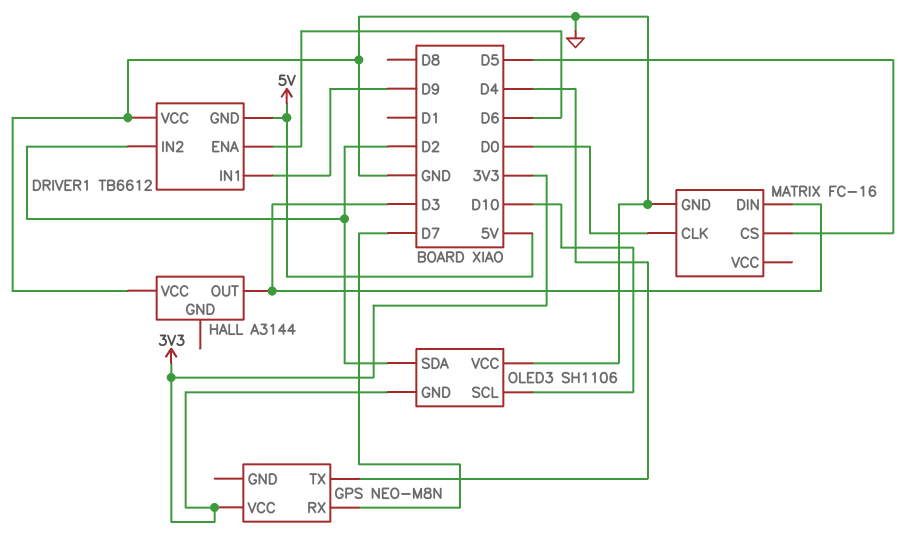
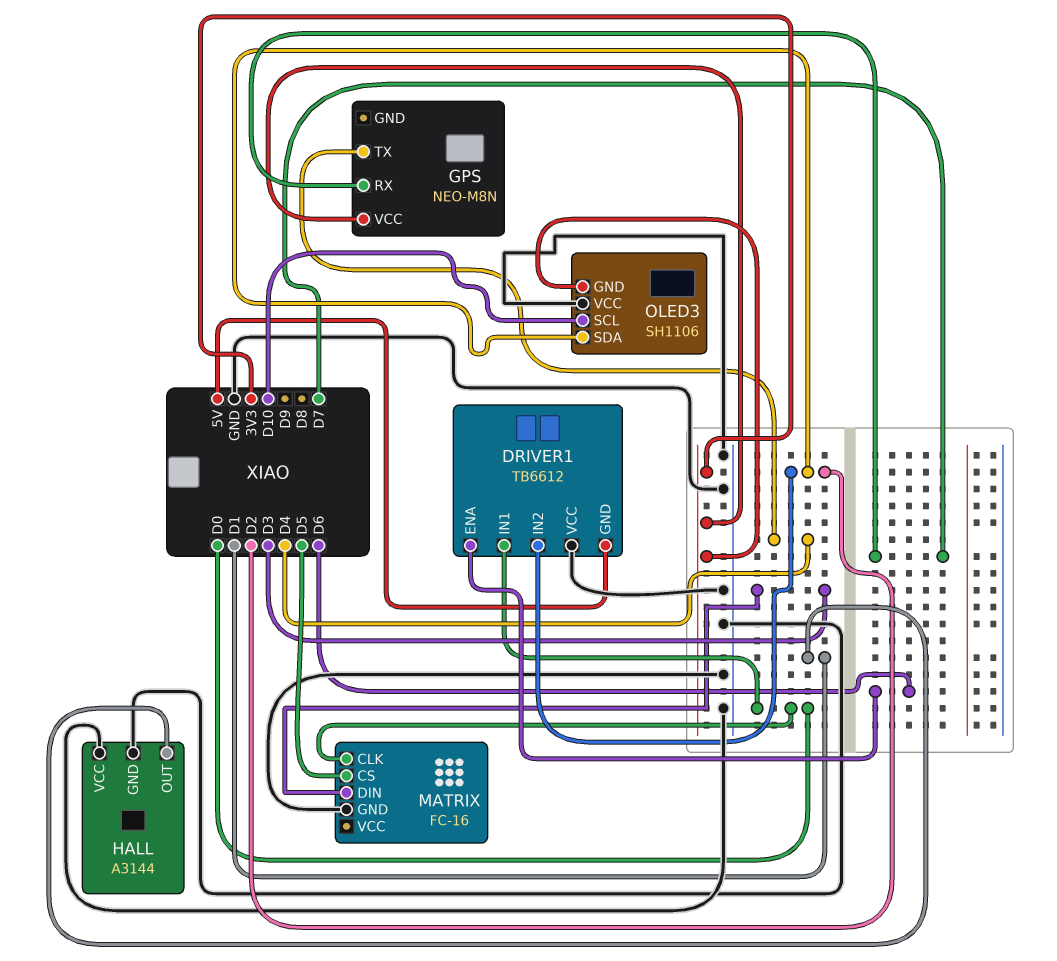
DRIVER1 pin IN1: D9 -> D0
HALL pin GND: none -> GND
HALL pin OUT: D3 -> D1

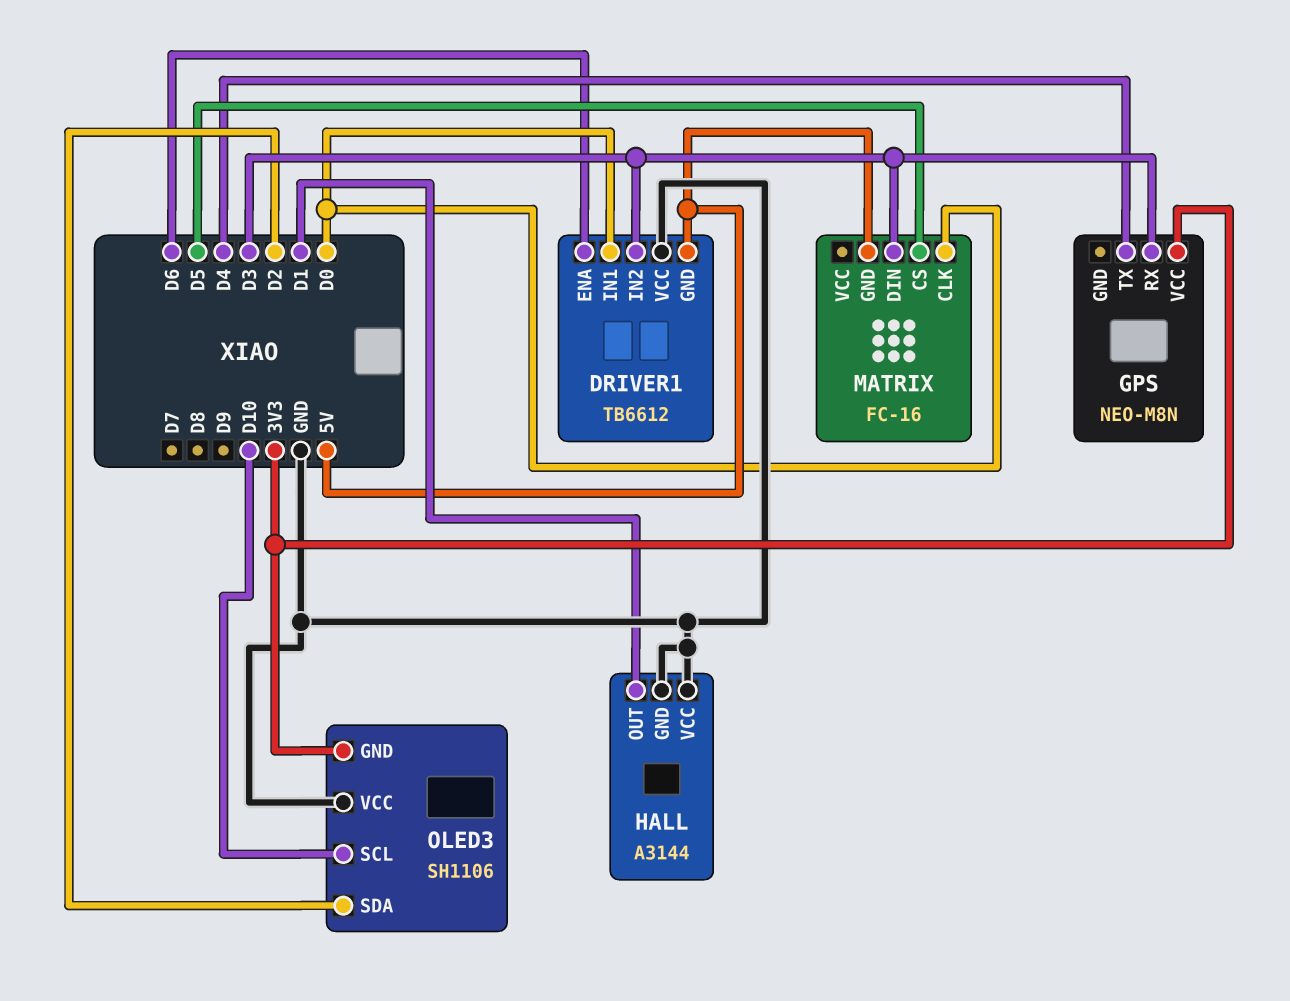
DRIVER1 pin IN2: D2 -> D3
GPS pin RX: D7 -> D3
MATRIX pin GND: GND -> 5V

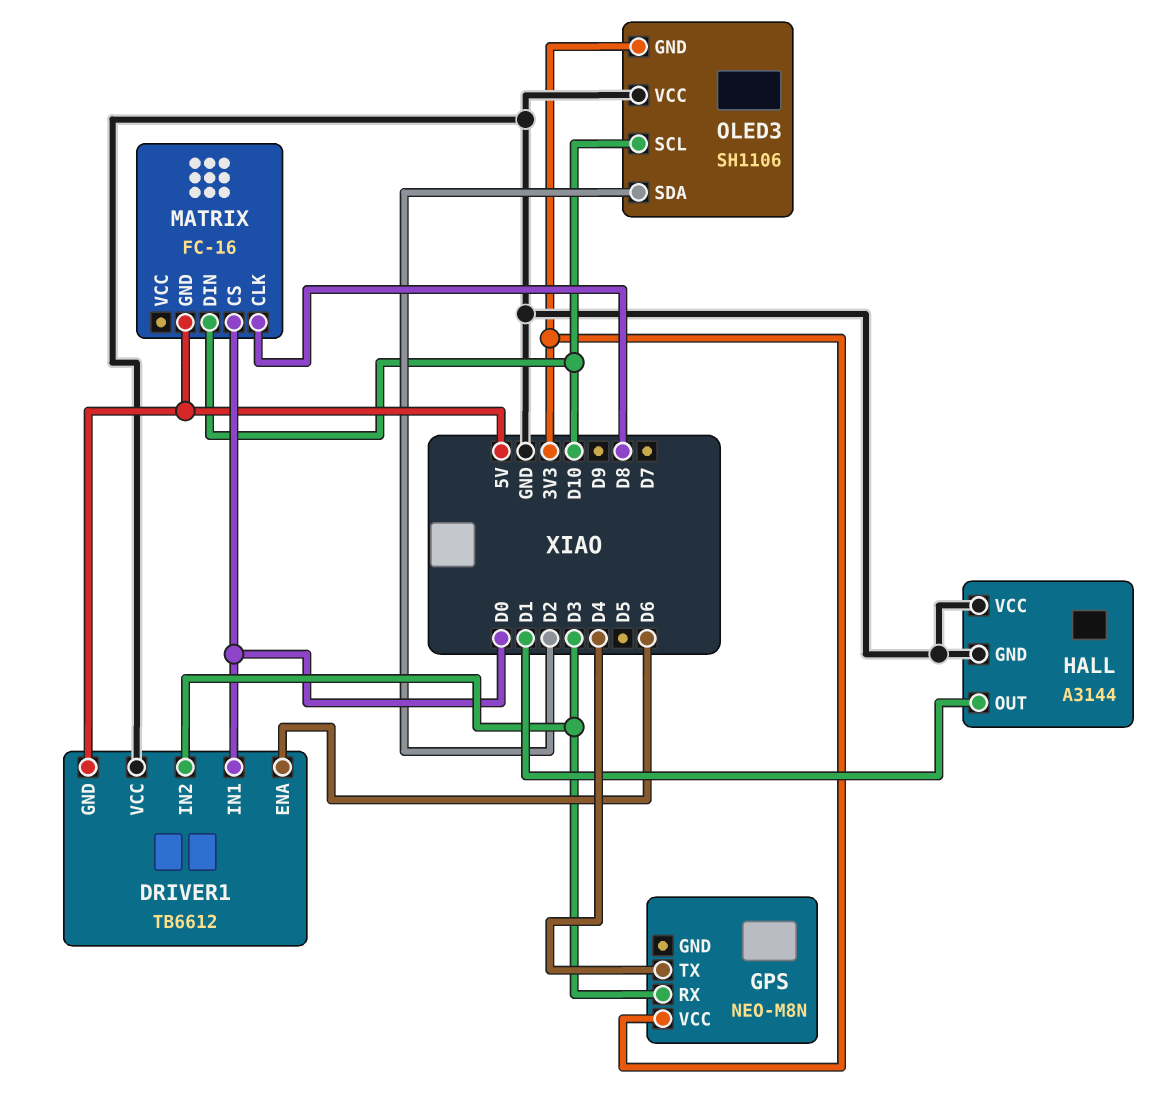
MATRIX pin CLK: D0 -> D8
MATRIX pin CS: D5 -> D0
MATRIX pin DIN: D3 -> D10

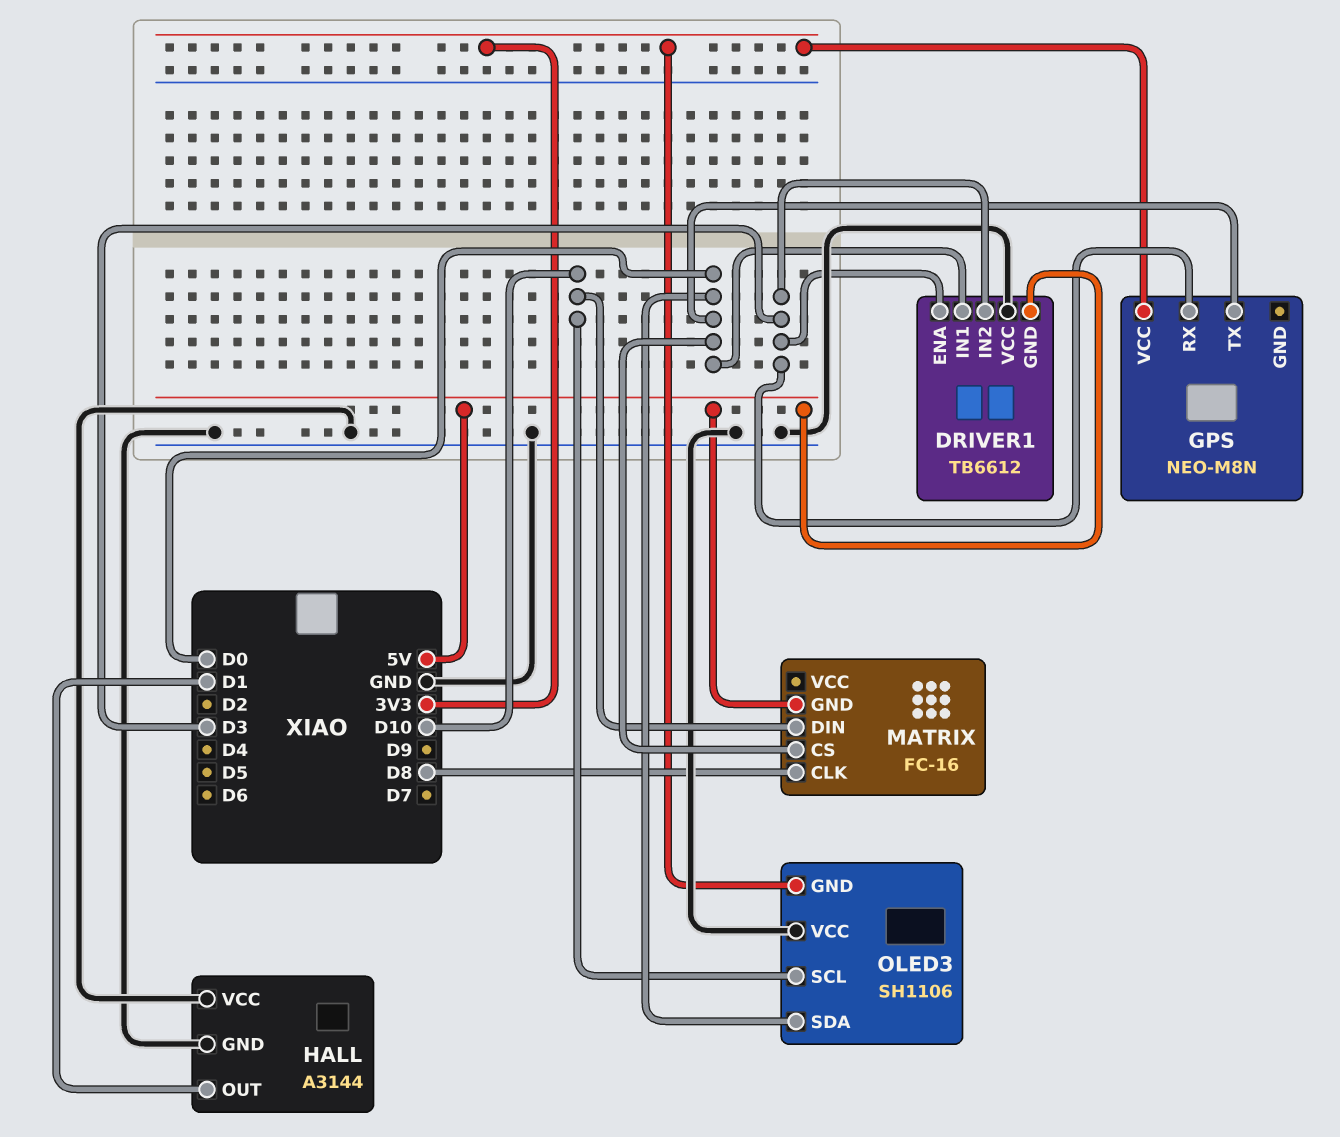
DRIVER1 pin ENA: D6 -> D3
GPS pin TX: D4 -> D0
OLED3 pin SDA: D2 -> D0

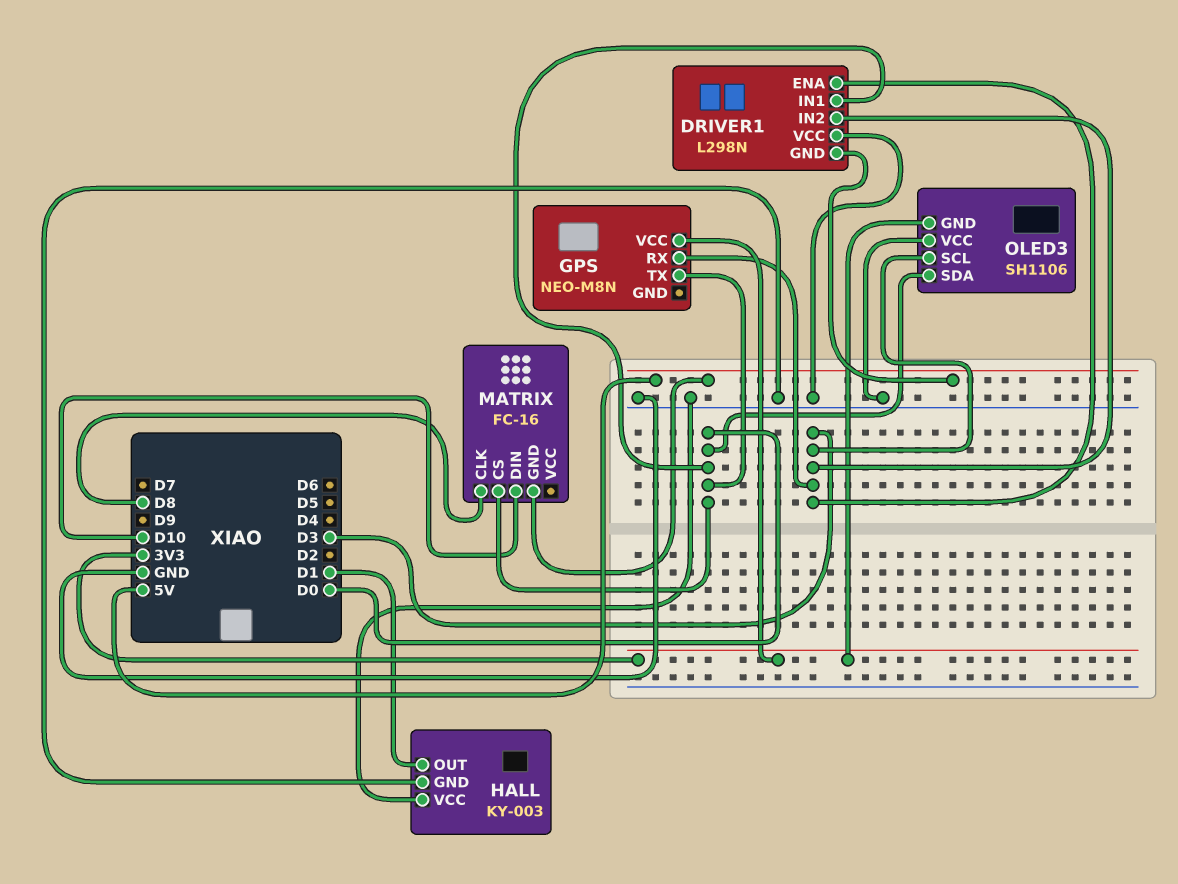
DRIVER1: TB6612 -> L298N
HALL: A3144 -> KY-003
OLED3 pin SCL: D10 -> D3

